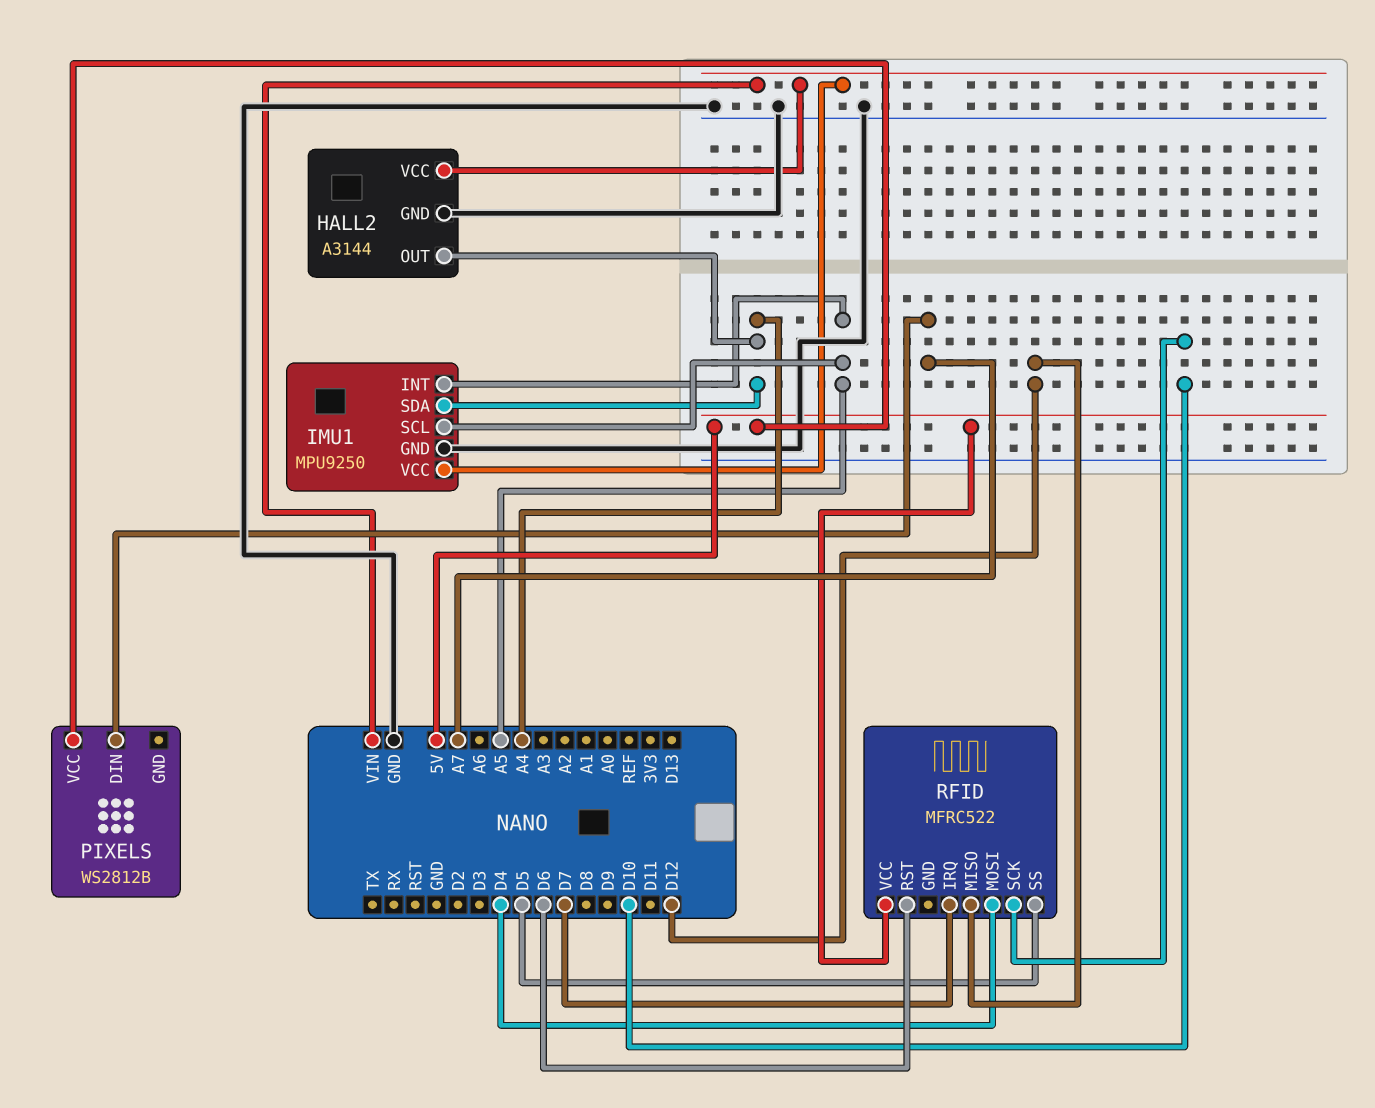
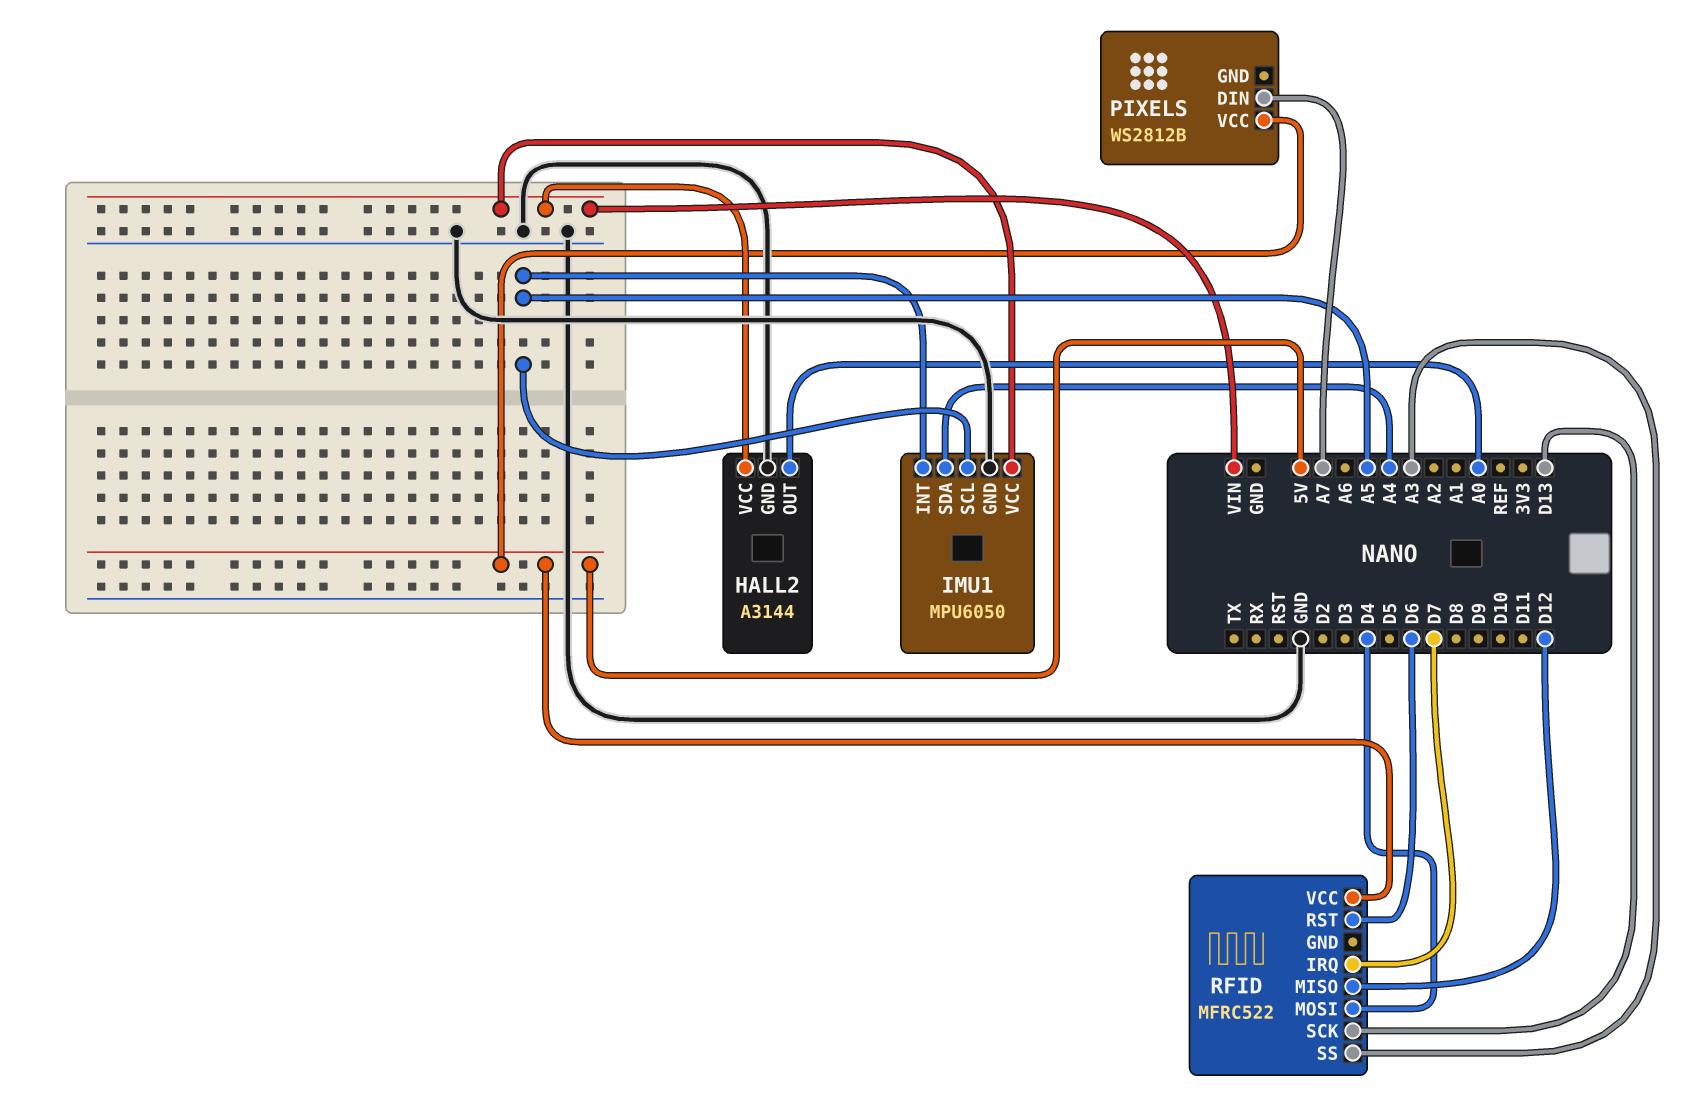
HALL2 pin OUT: A4 -> A0
IMU1: MPU9250 -> MPU6050
RFID pin SCK: D10 -> D13
RFID pin SS: D5 -> A3

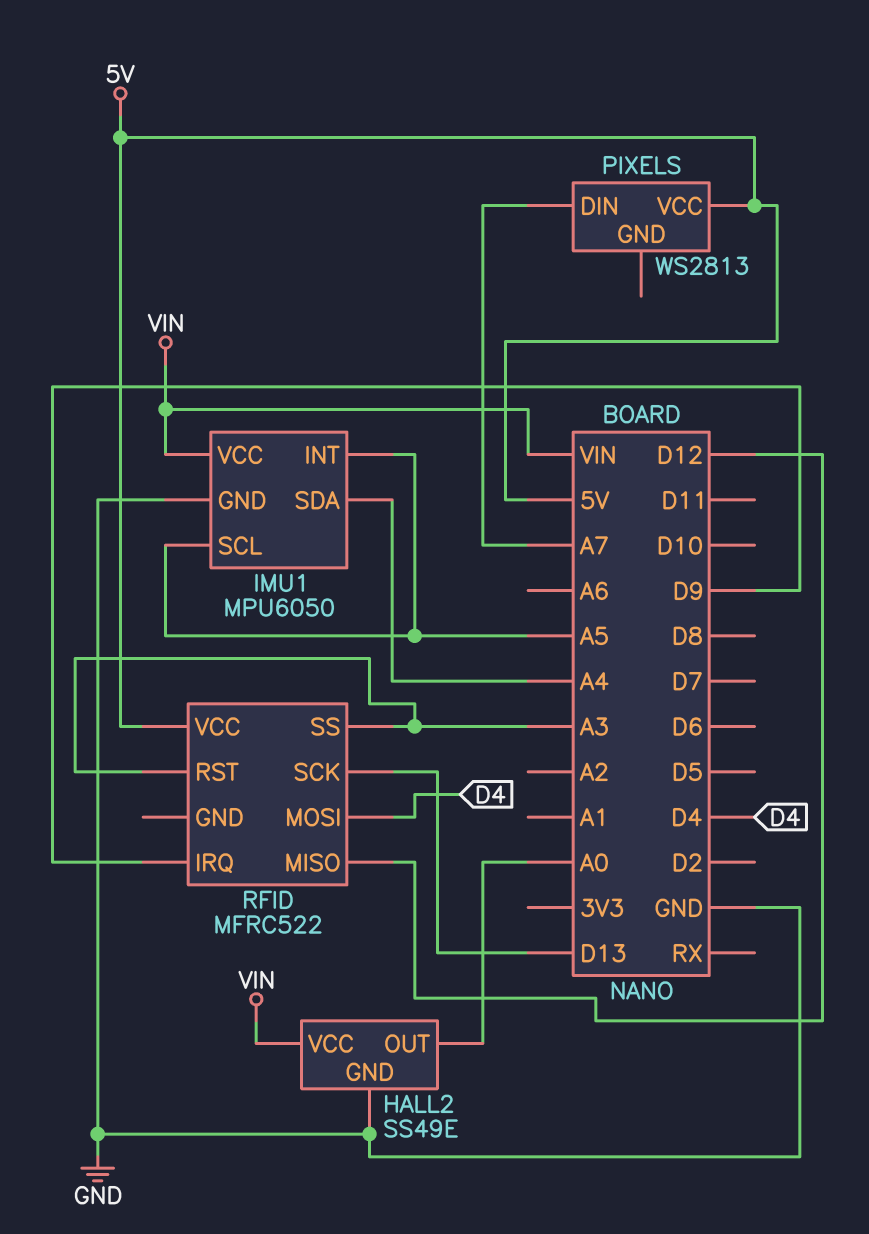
HALL2: A3144 -> SS49E
PIXELS: WS2812B -> WS2813
RFID pin IRQ: D7 -> D9
RFID pin RST: D6 -> A3

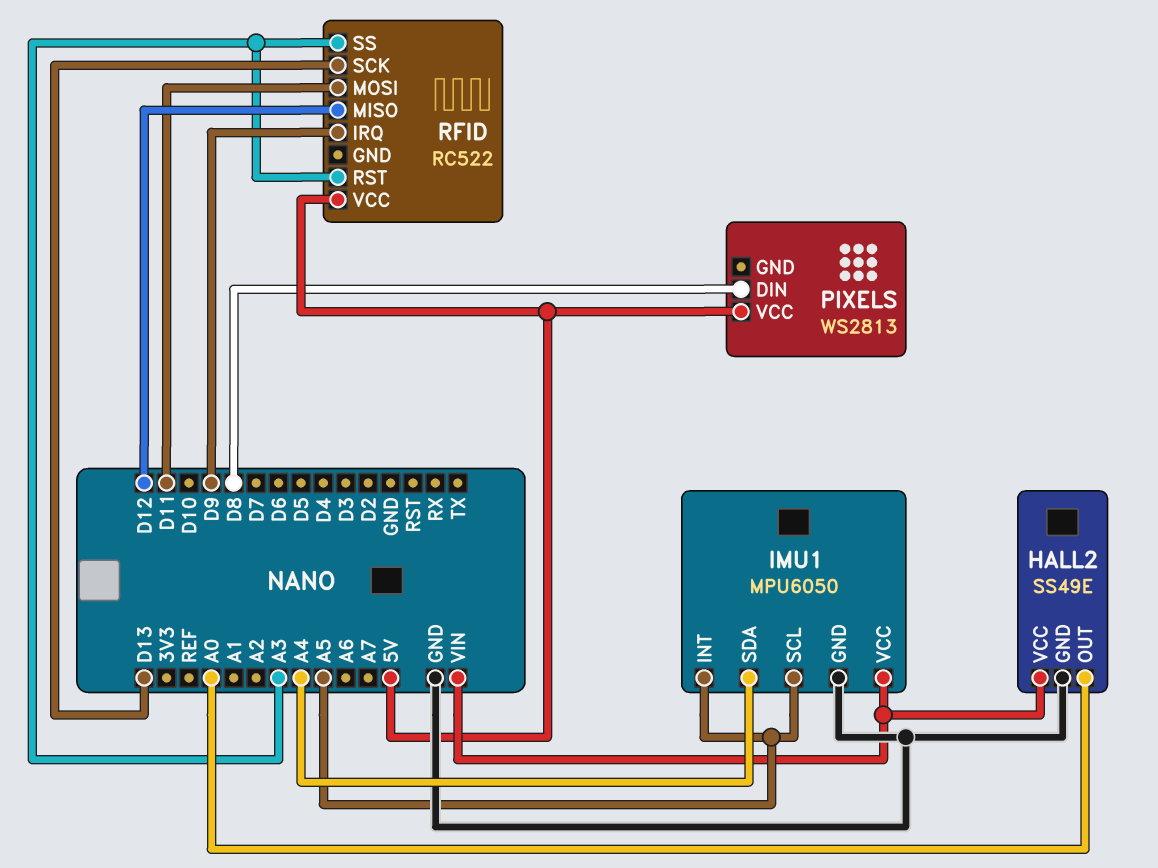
PIXELS pin DIN: A7 -> D8
RFID: MFRC522 -> RC522
RFID pin MOSI: D4 -> D11

